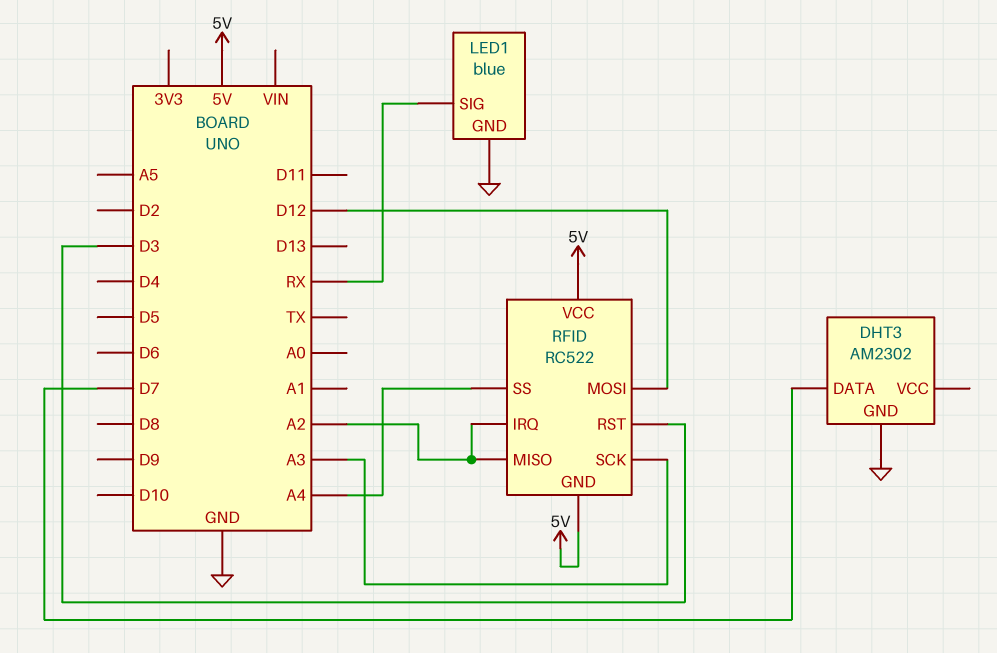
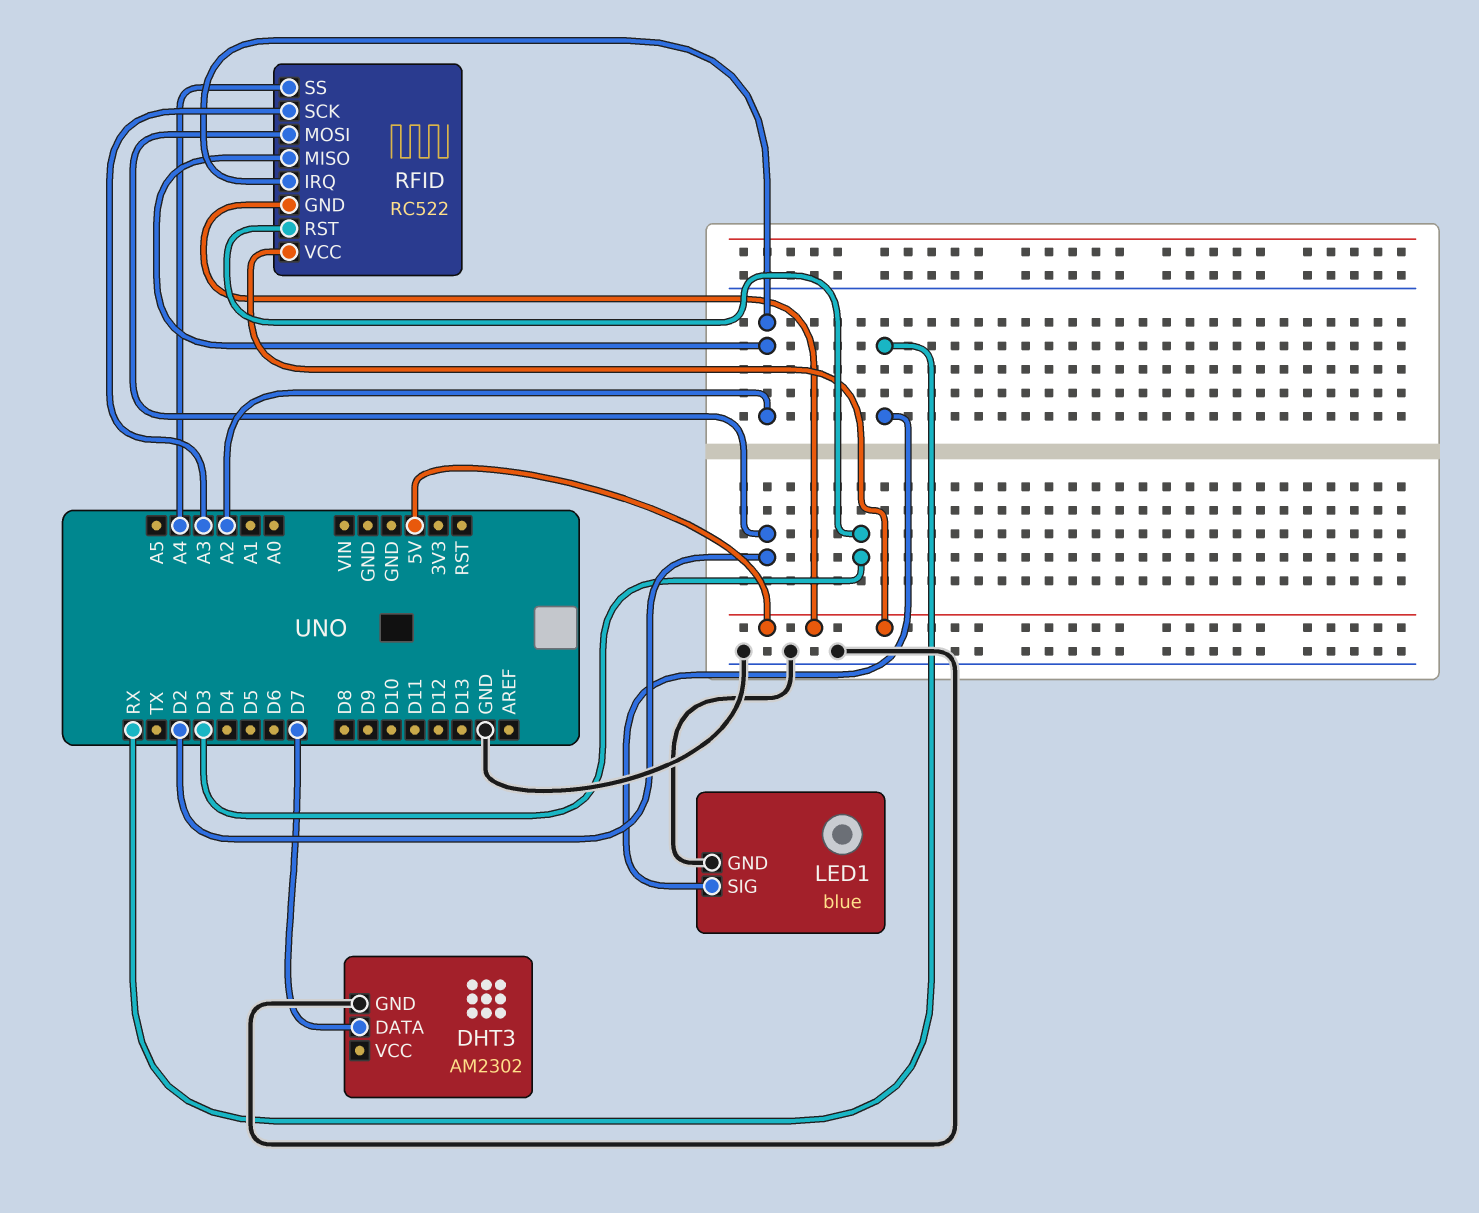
RFID pin MOSI: D12 -> D2

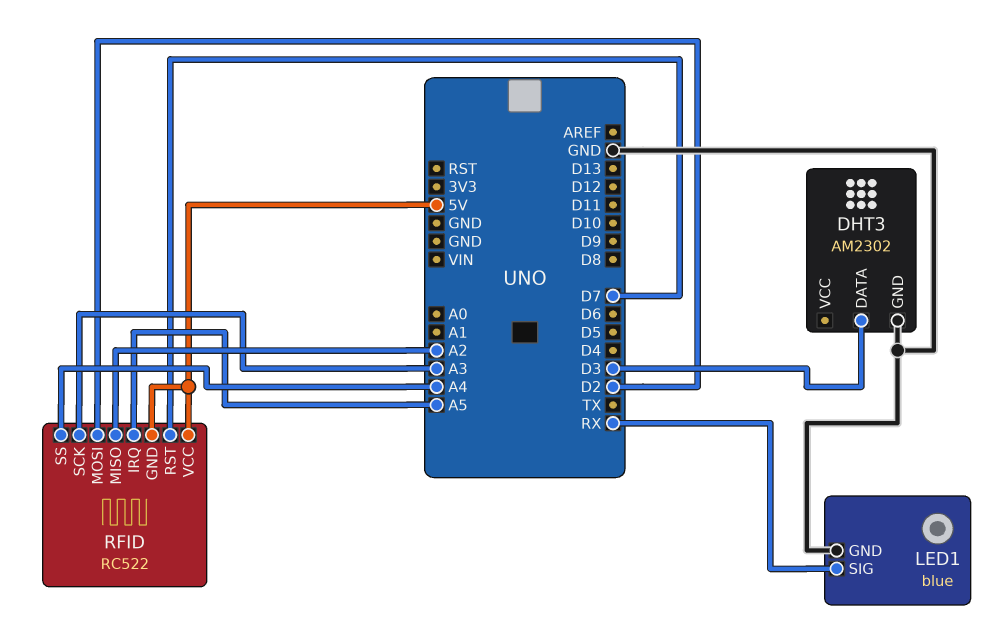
DHT3 pin DATA: D7 -> D3
RFID pin IRQ: A2 -> A5
RFID pin RST: D3 -> D7

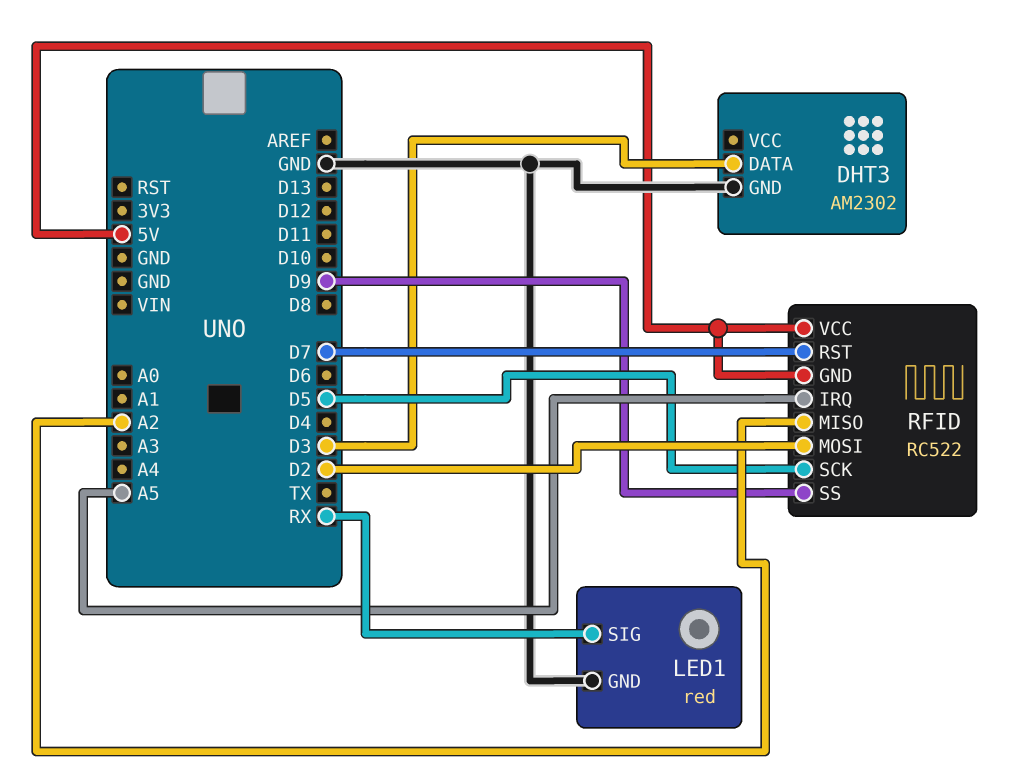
LED1: blue -> red
RFID pin SCK: A3 -> D5
RFID pin SS: A4 -> D9

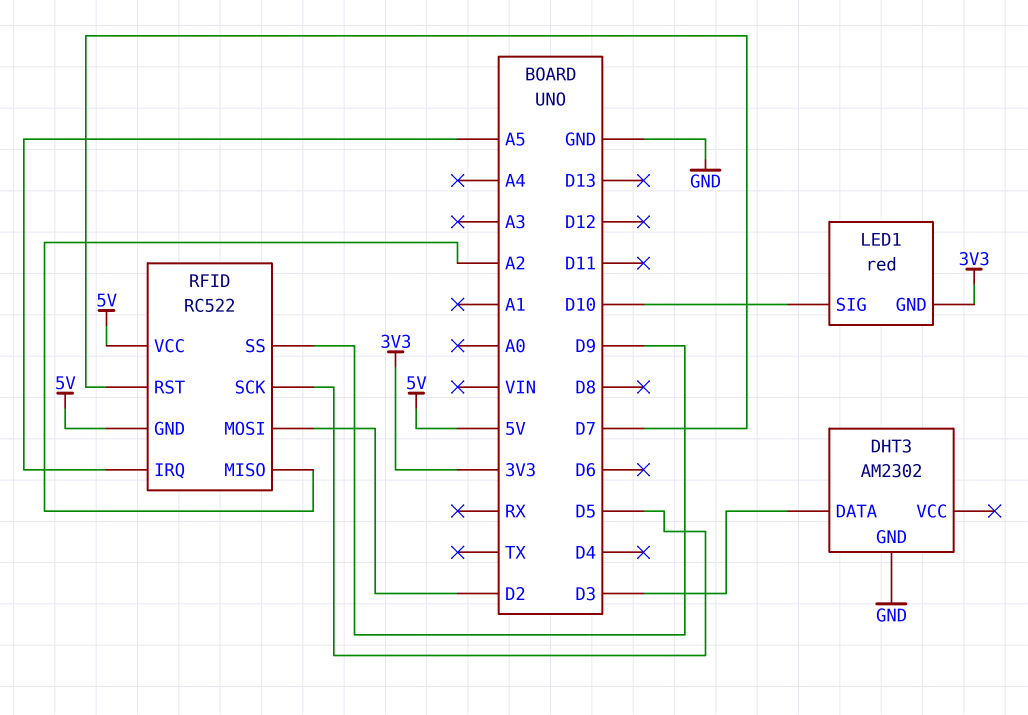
LED1 pin GND: GND -> 3V3
LED1 pin SIG: RX -> D10

